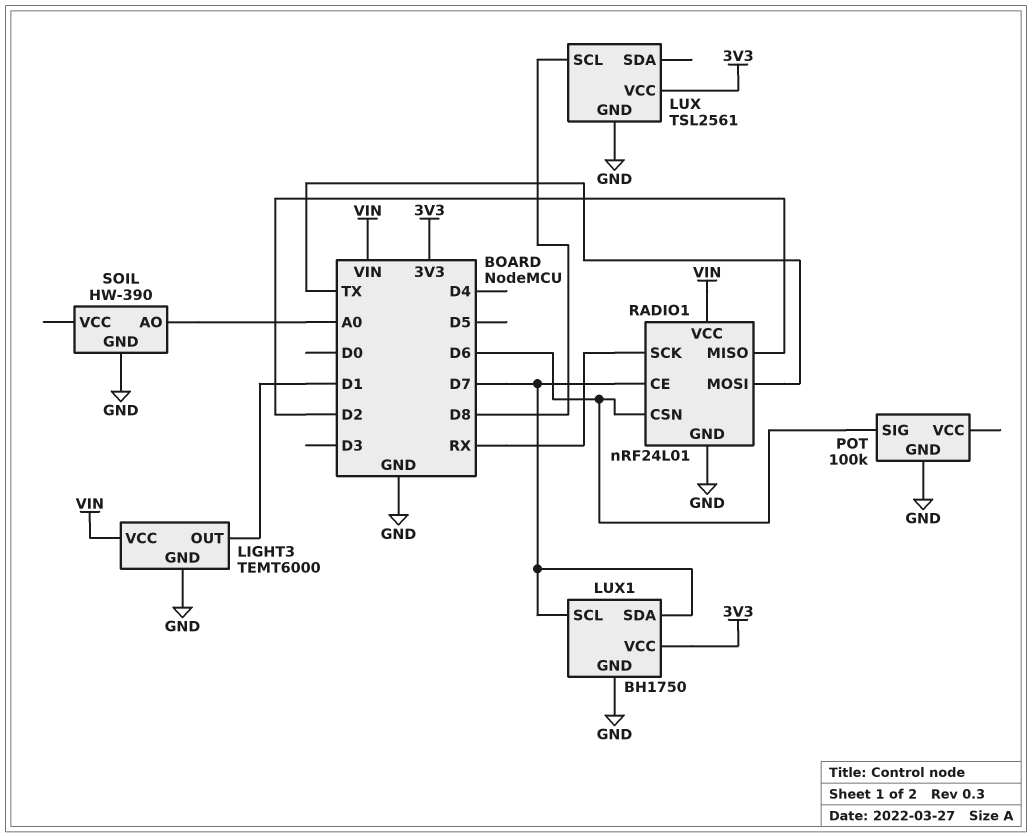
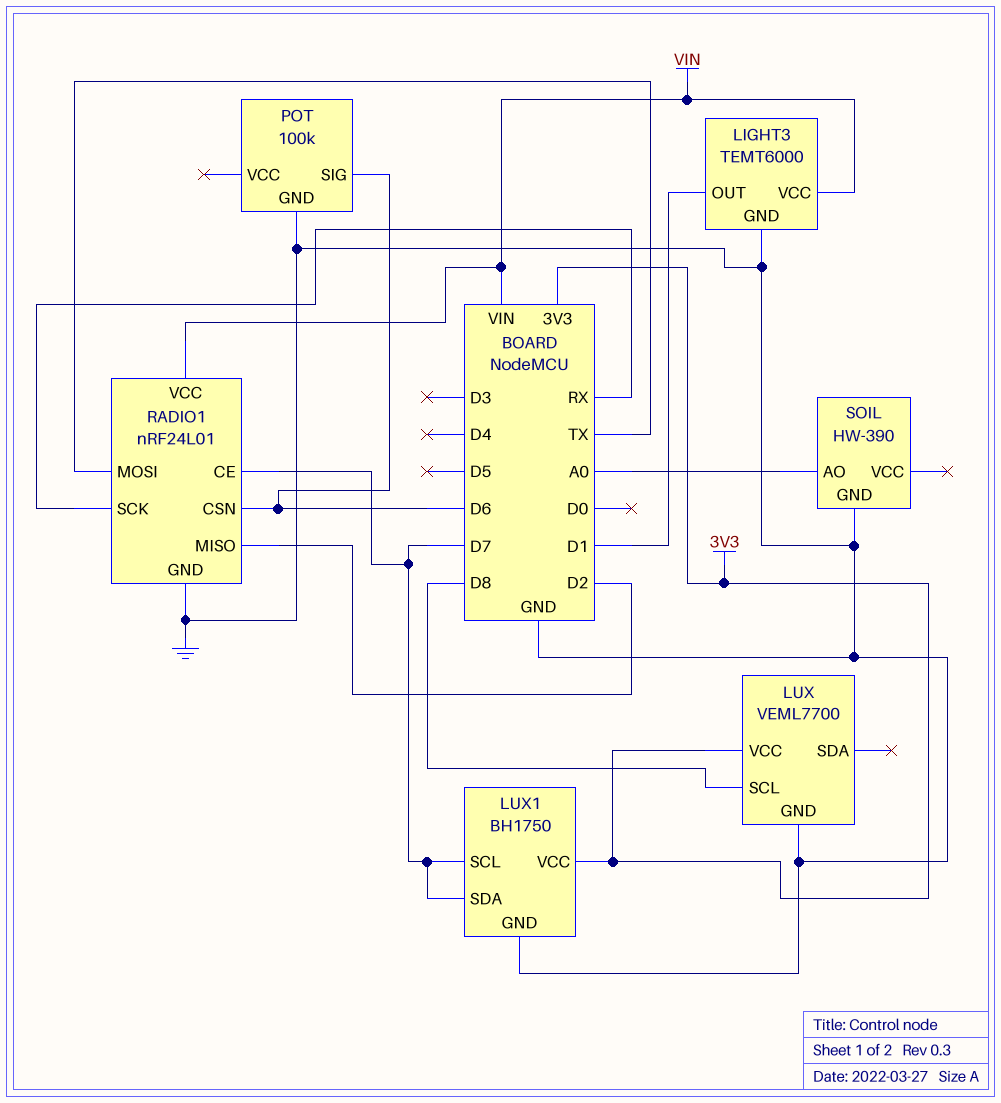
LUX: TSL2561 -> VEML7700

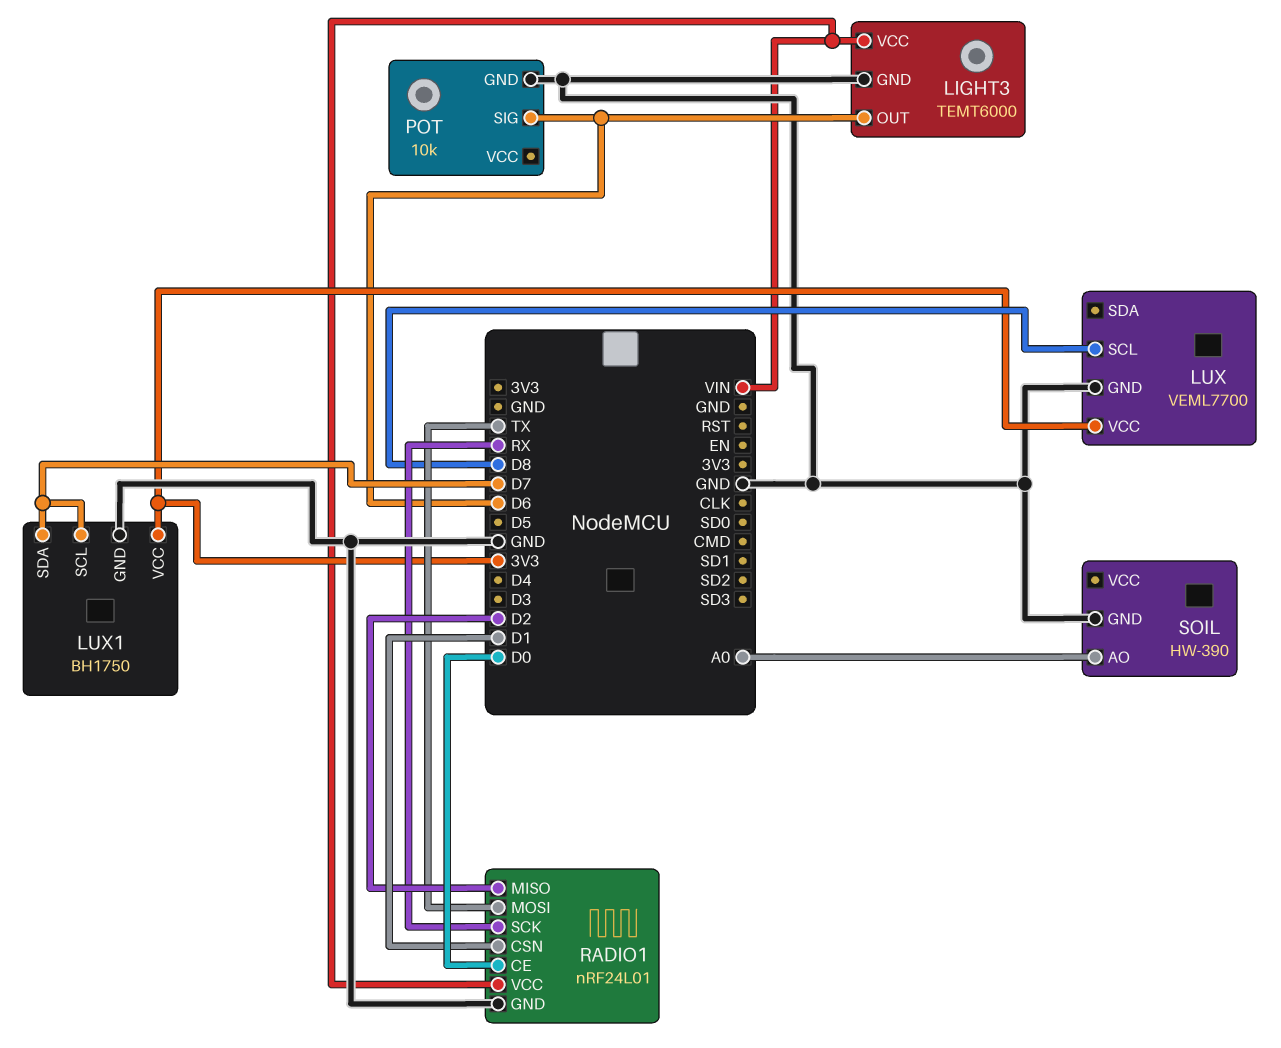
LIGHT3 pin OUT: D1 -> D6
POT: 100k -> 10k
RADIO1 pin CE: D7 -> D0
RADIO1 pin CSN: D6 -> D1

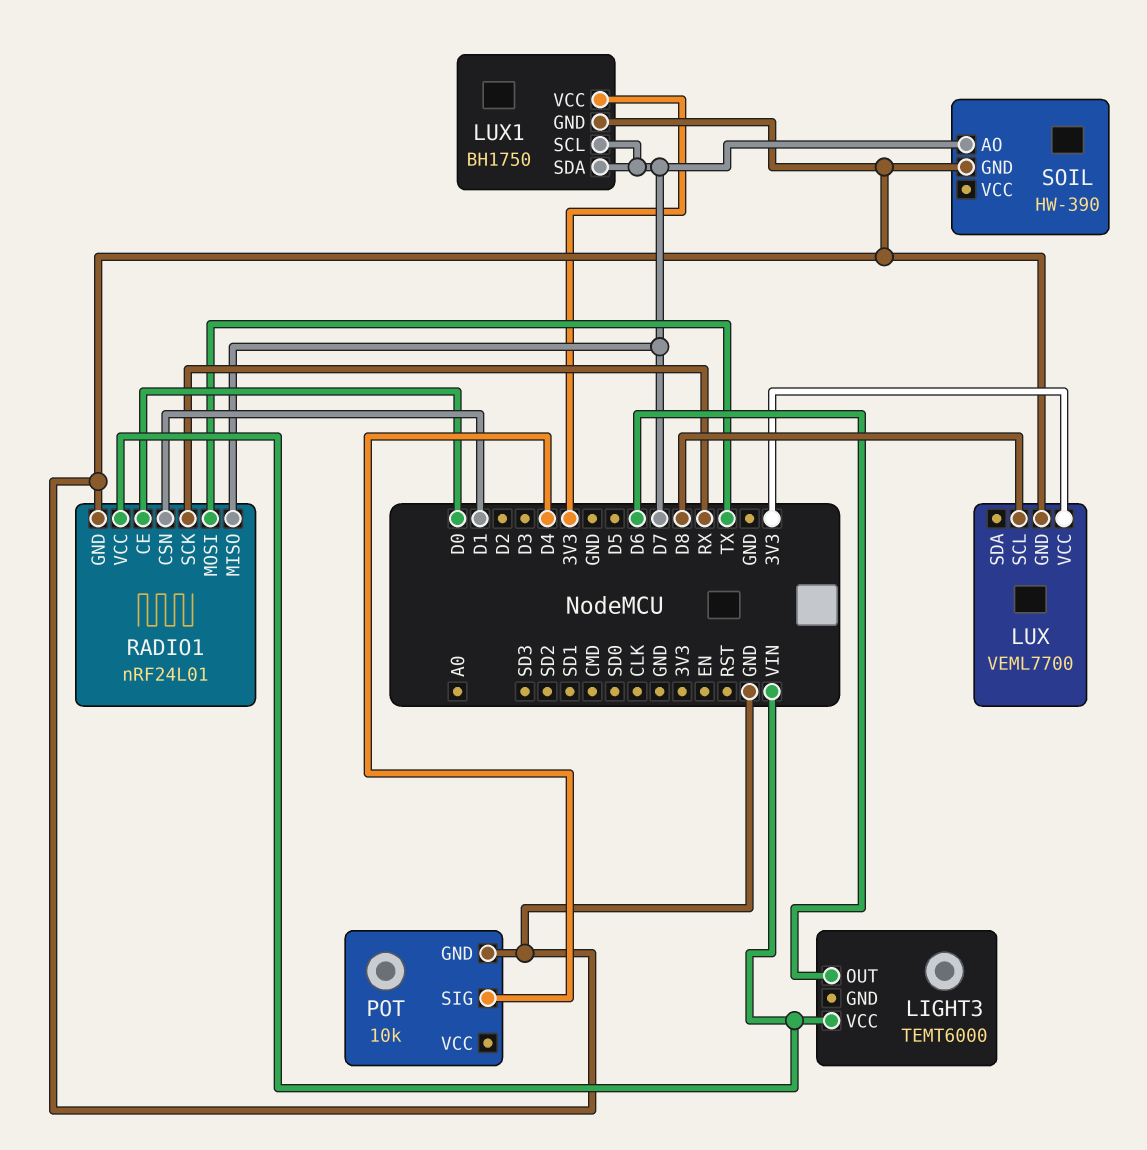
LIGHT3 pin GND: GND -> none
POT pin SIG: D6 -> D4
RADIO1 pin MISO: D2 -> D7
SOIL pin AO: A0 -> D7

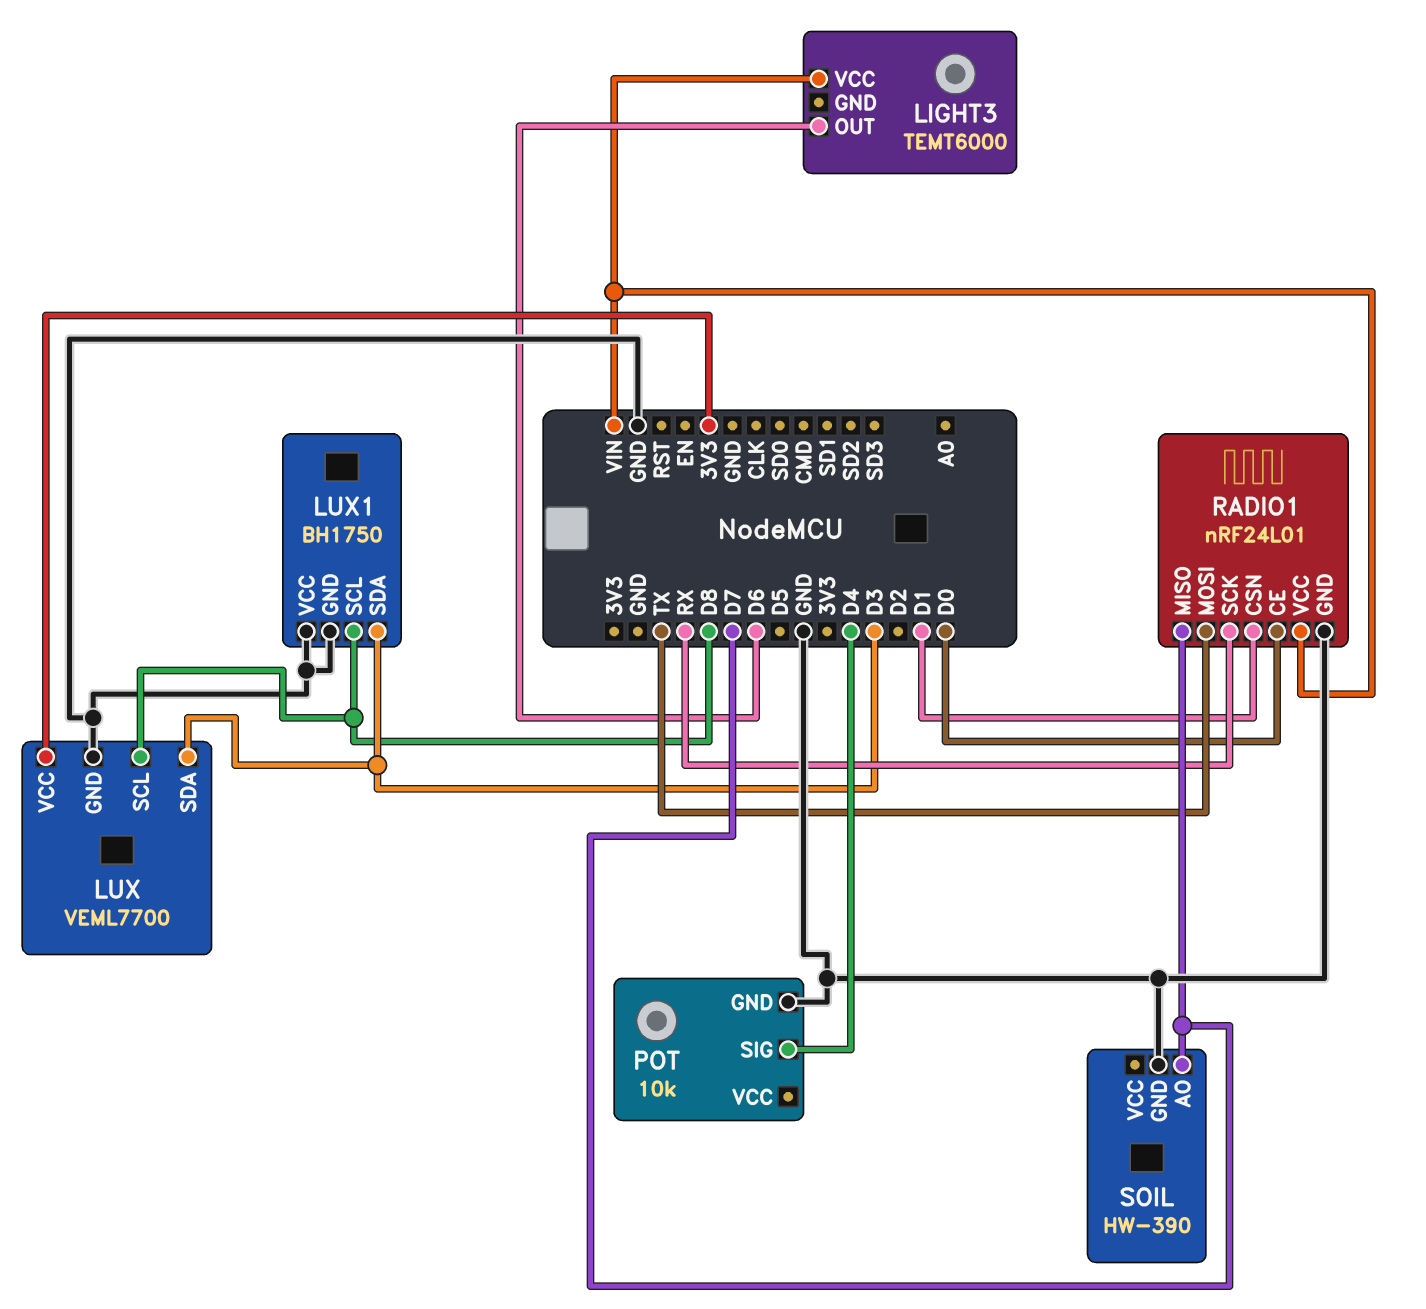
LUX pin SDA: none -> D3
LUX1 pin SCL: D7 -> D8
LUX1 pin SDA: D7 -> D3
LUX1 pin VCC: 3V3 -> GND

